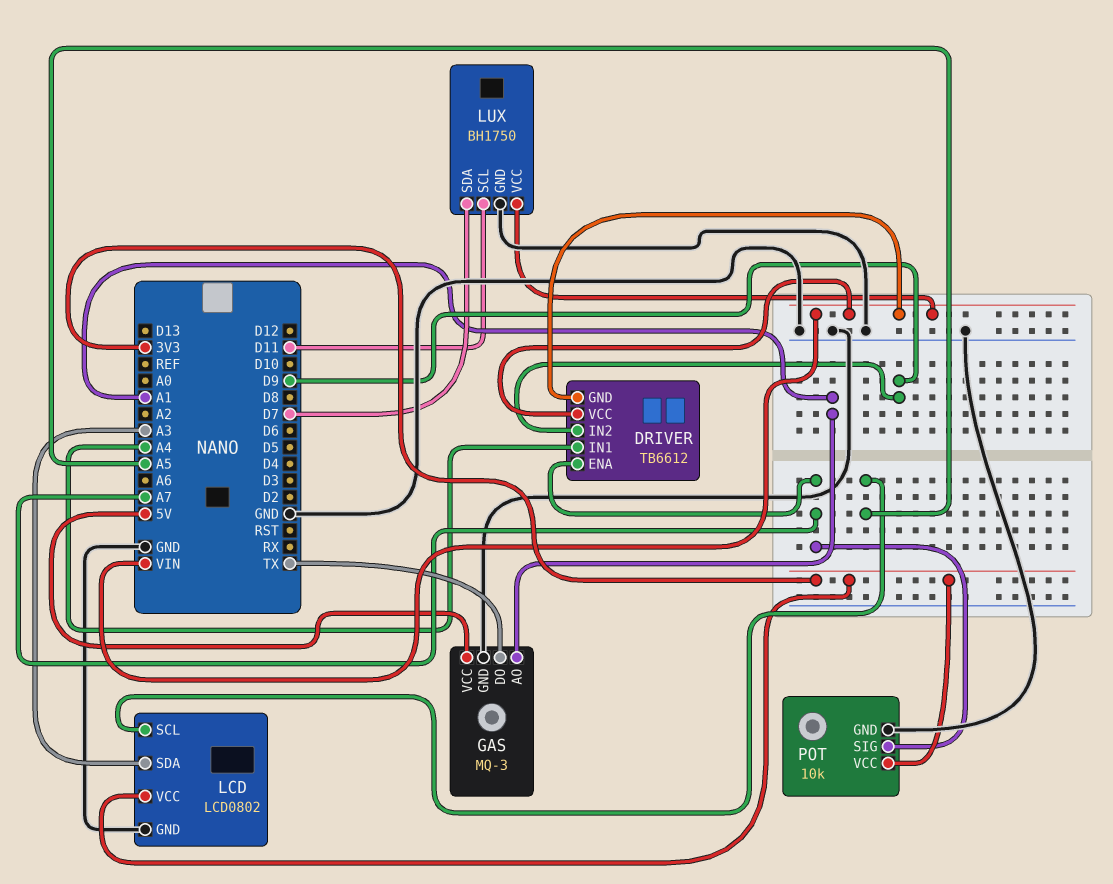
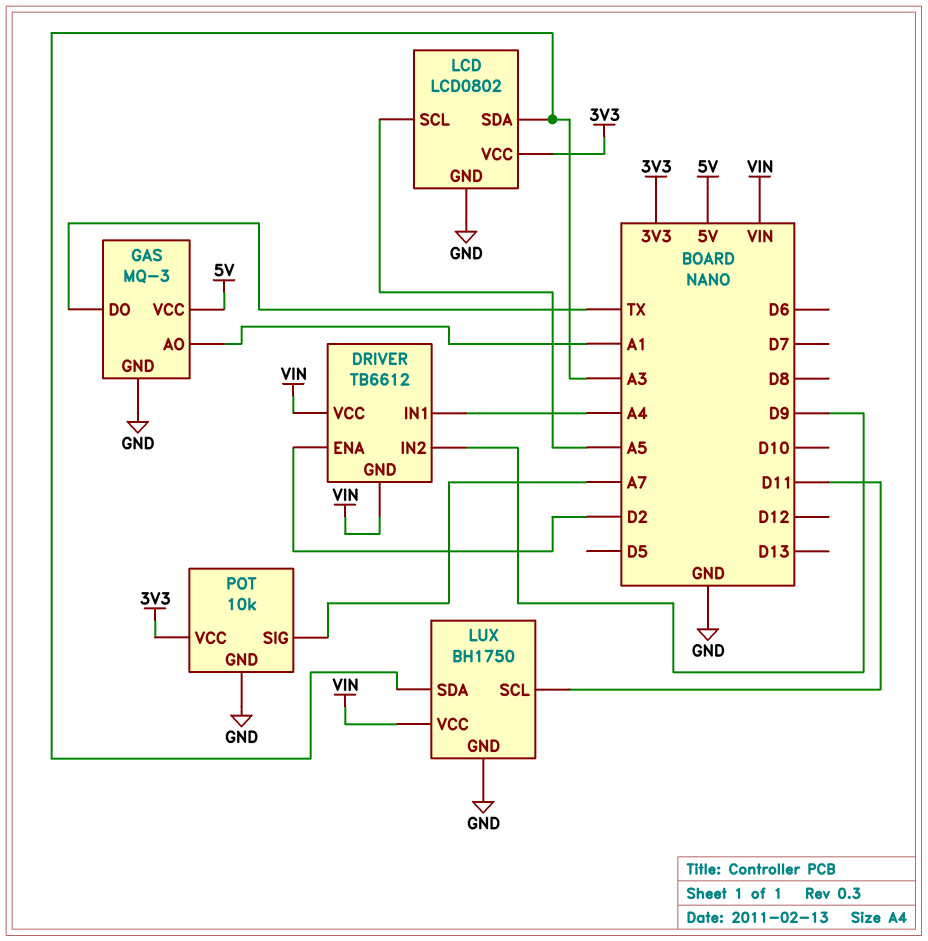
DRIVER pin ENA: A7 -> D2
LUX pin SDA: D7 -> A3

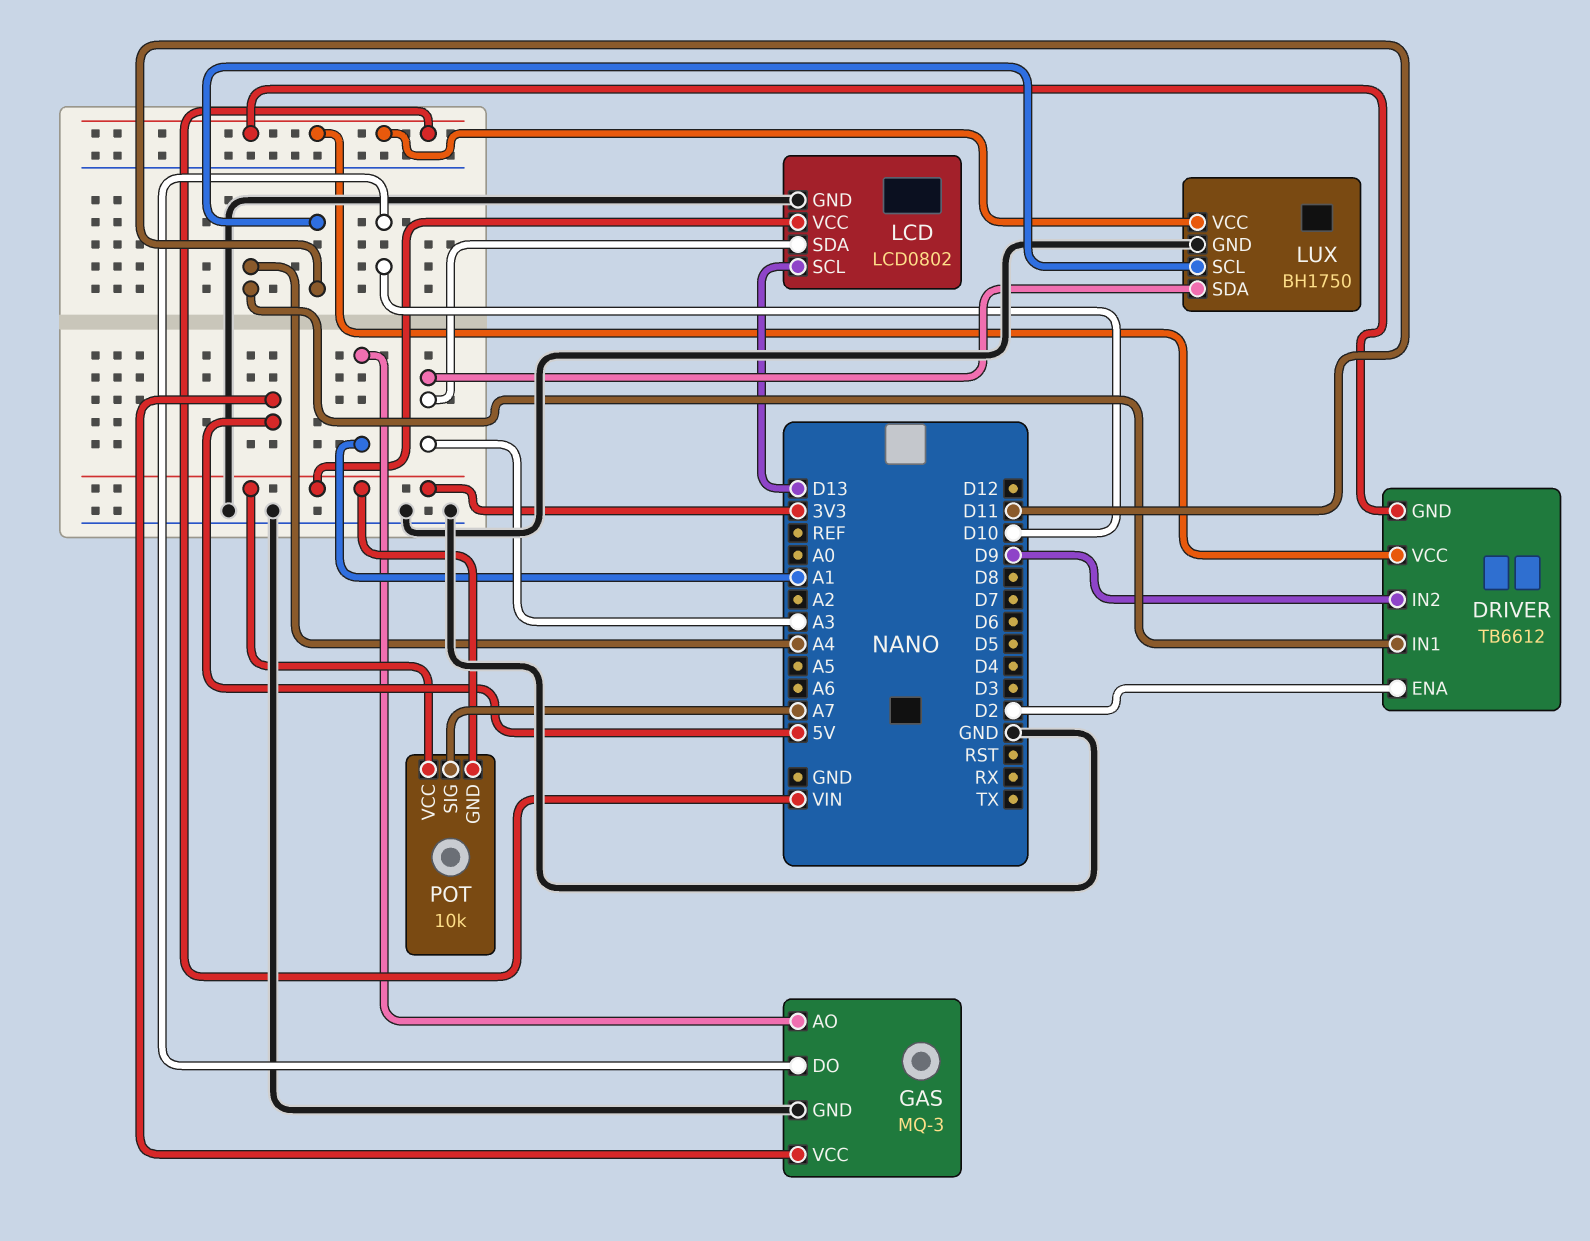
GAS pin DO: TX -> D10
LCD pin SCL: A5 -> D13
POT pin GND: GND -> 3V3

